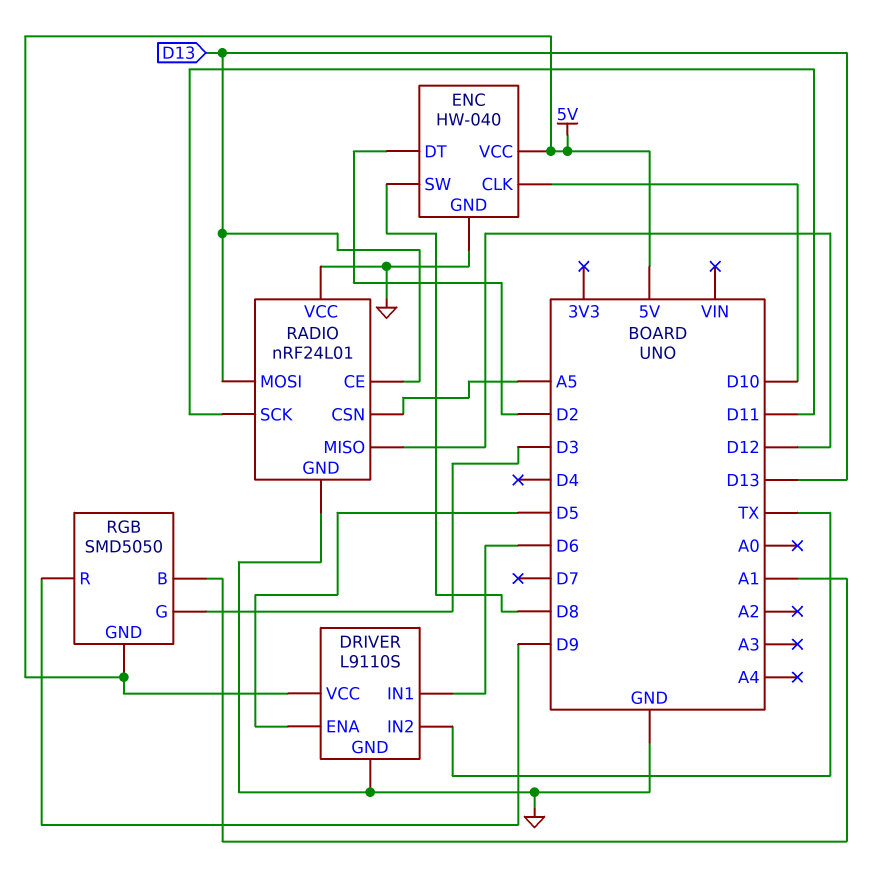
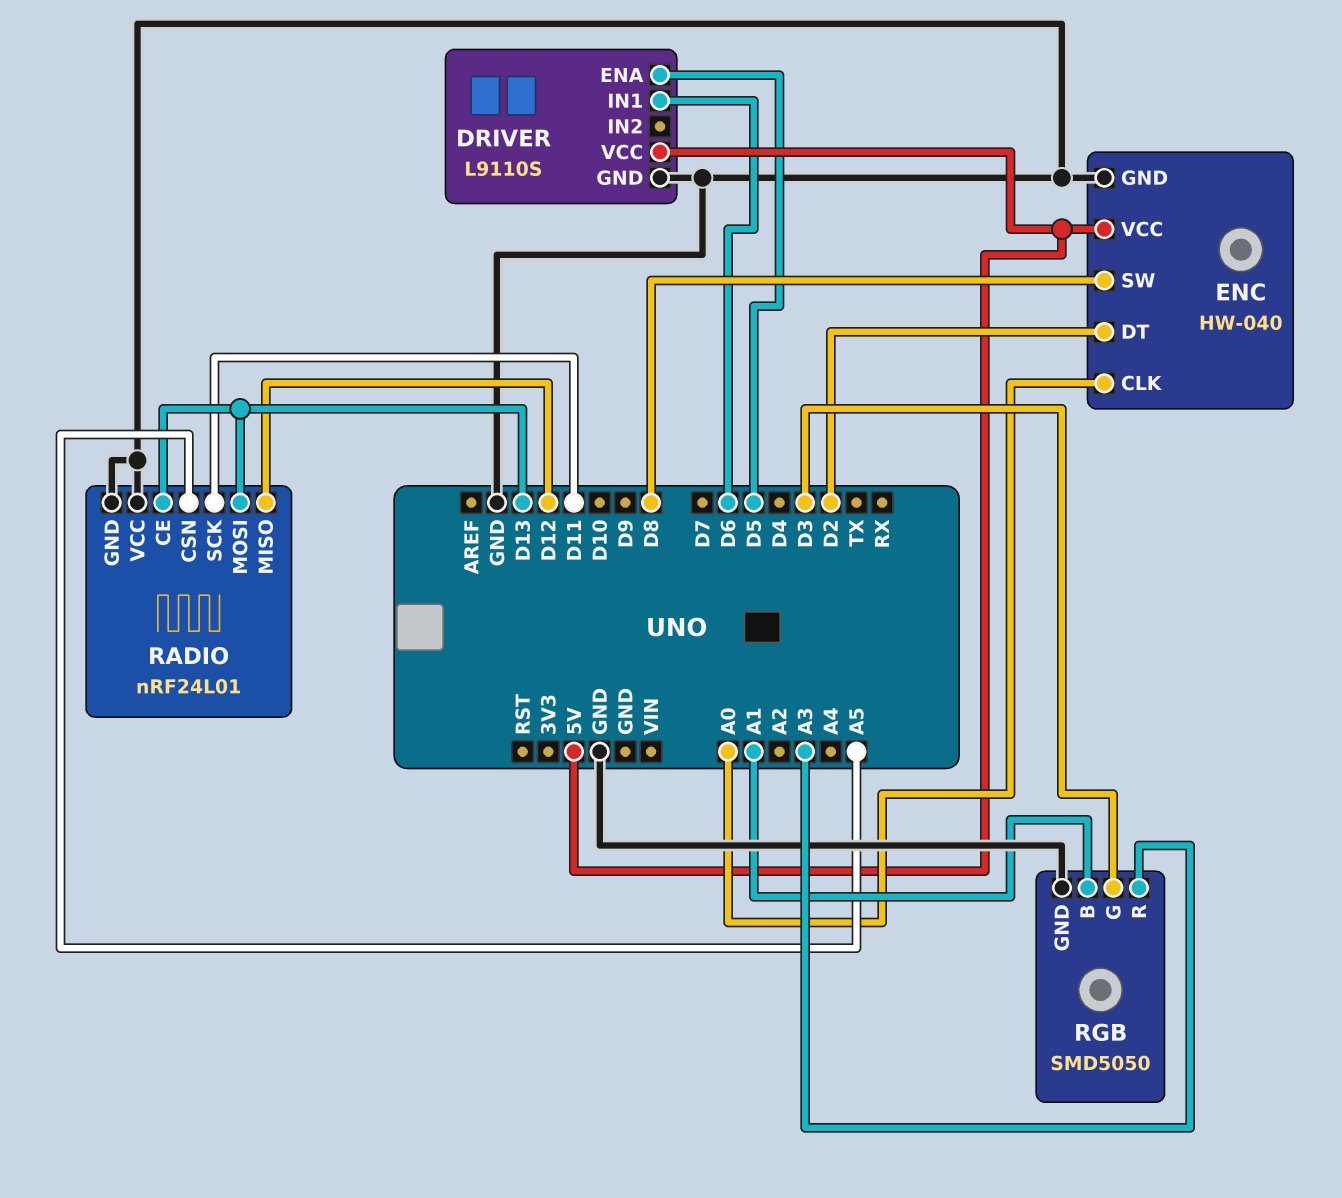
DRIVER pin IN2: TX -> none
ENC pin CLK: D10 -> A0
RGB pin GND: 5V -> GND
RGB pin R: D9 -> A3

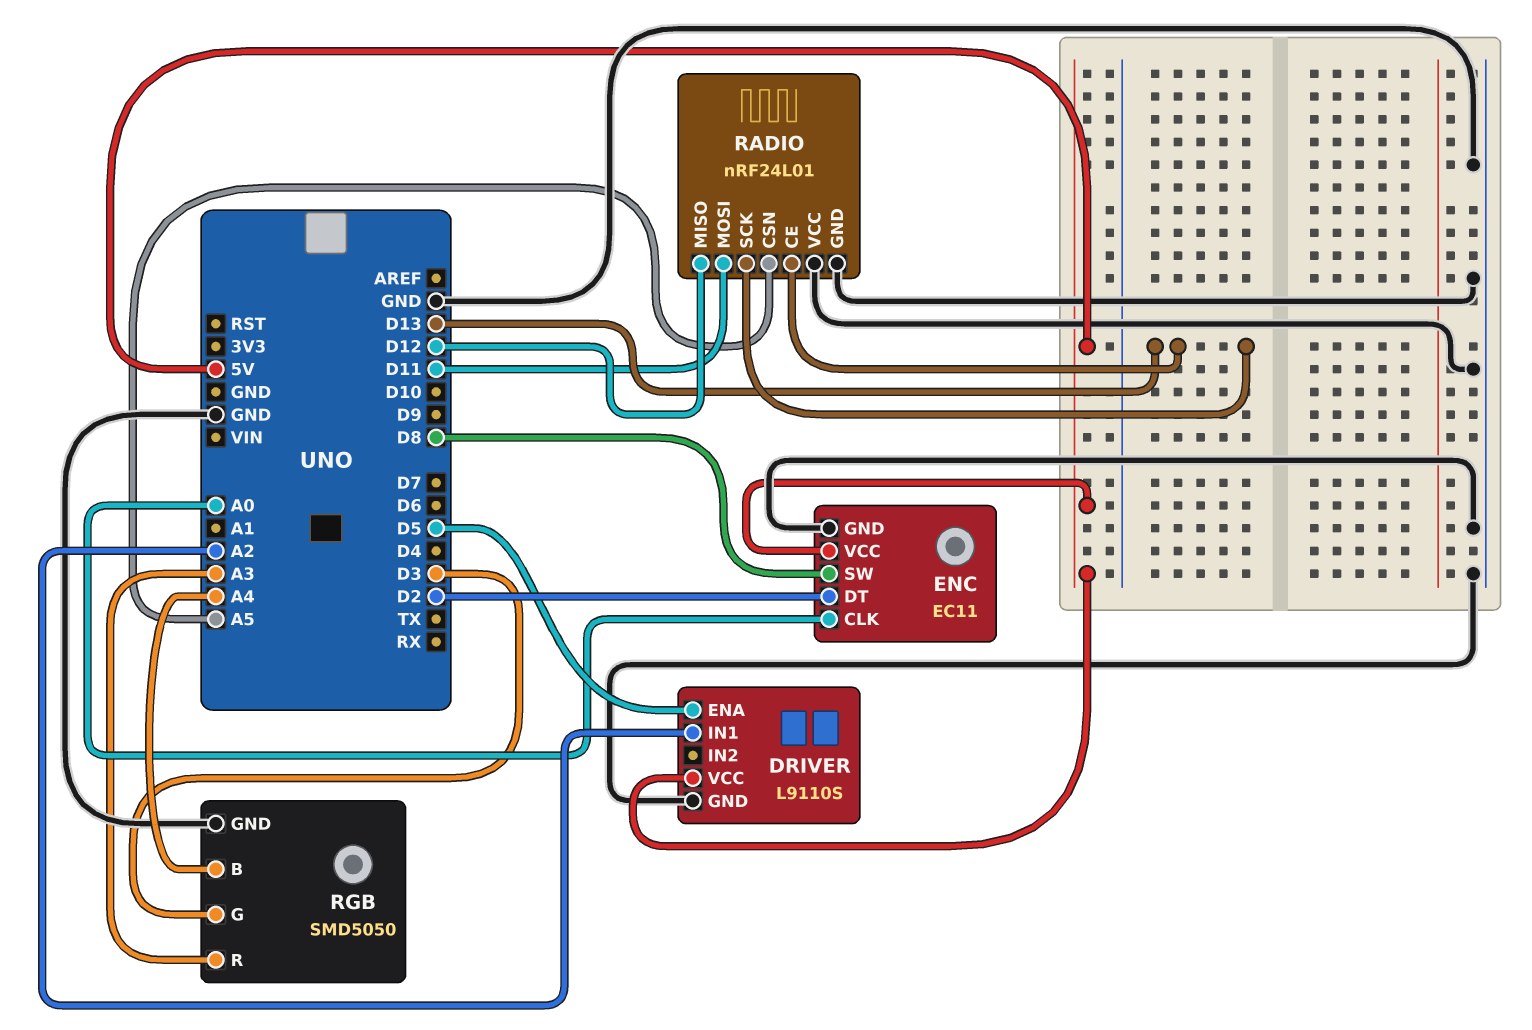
DRIVER pin IN1: D6 -> A2
ENC: HW-040 -> EC11
RADIO pin MOSI: D13 -> D11
RADIO pin SCK: D11 -> D13
RGB pin B: A1 -> A4

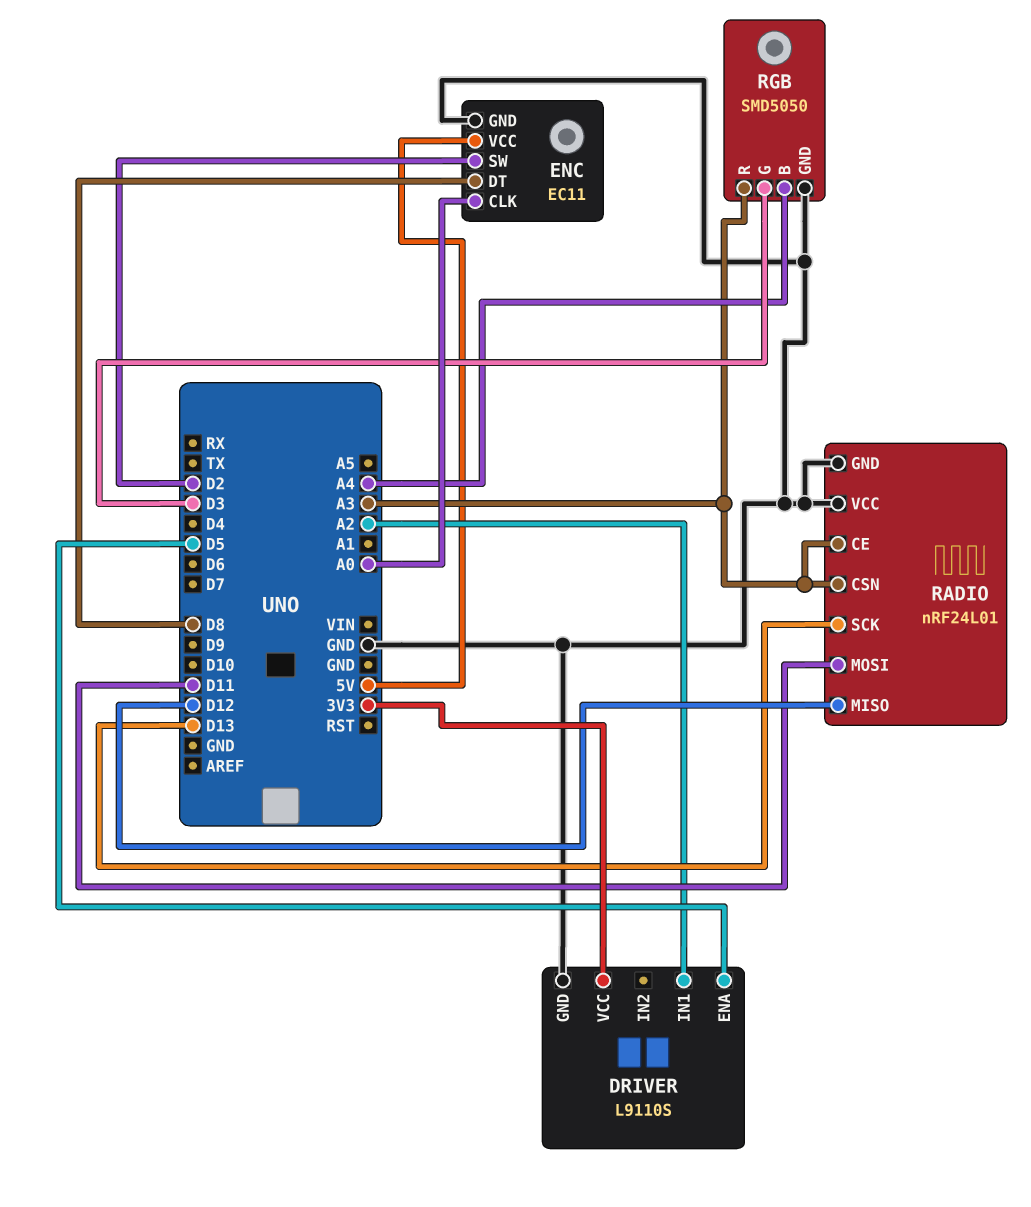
DRIVER pin VCC: 5V -> 3V3
ENC pin DT: D2 -> D8
ENC pin SW: D8 -> D2
RADIO pin CE: D13 -> A3
RADIO pin CSN: A5 -> A3

